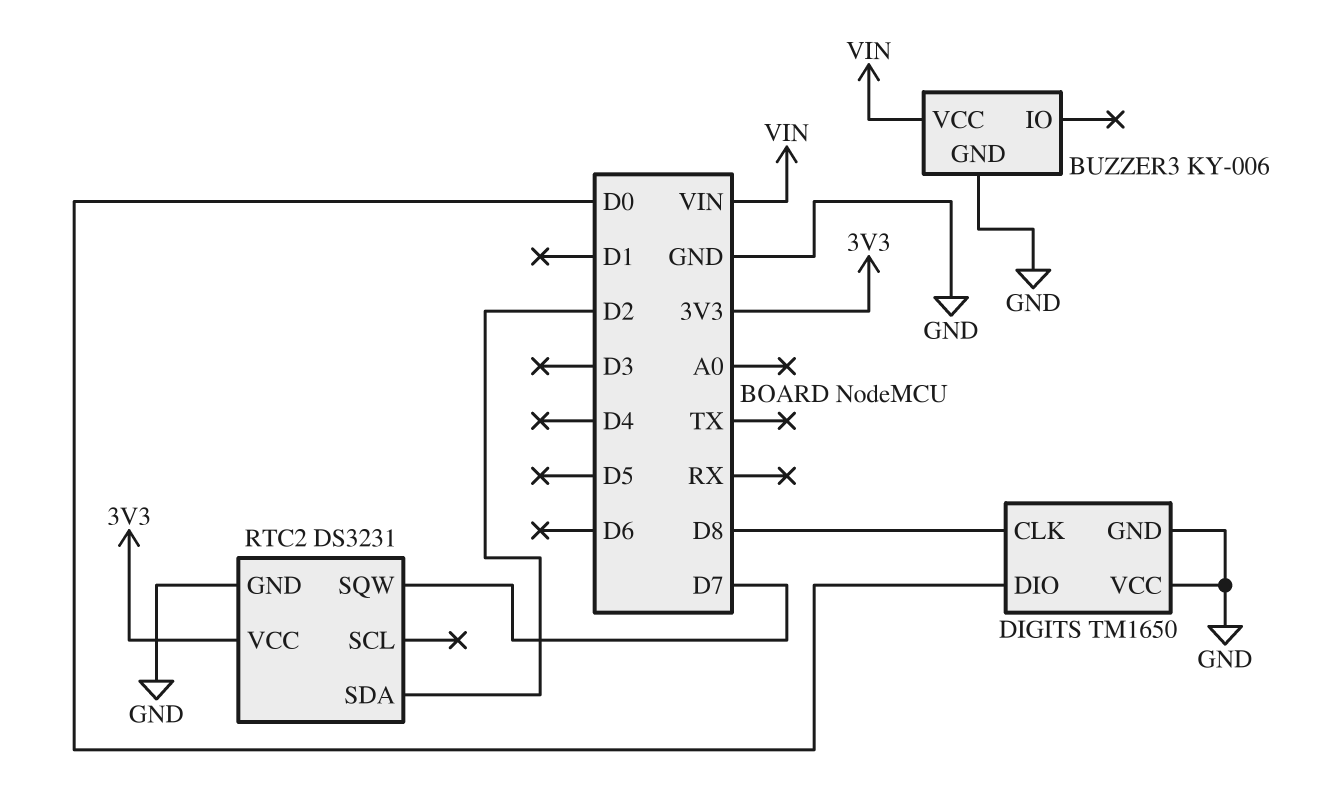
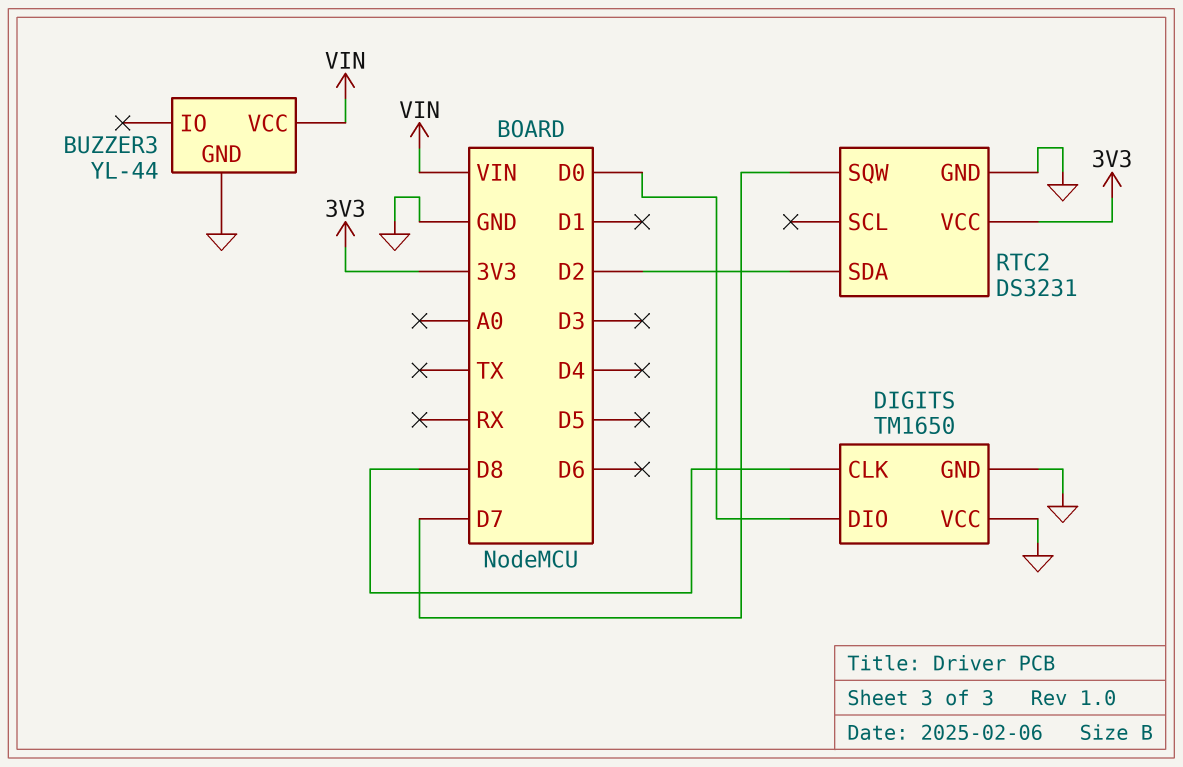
BUZZER3: KY-006 -> YL-44

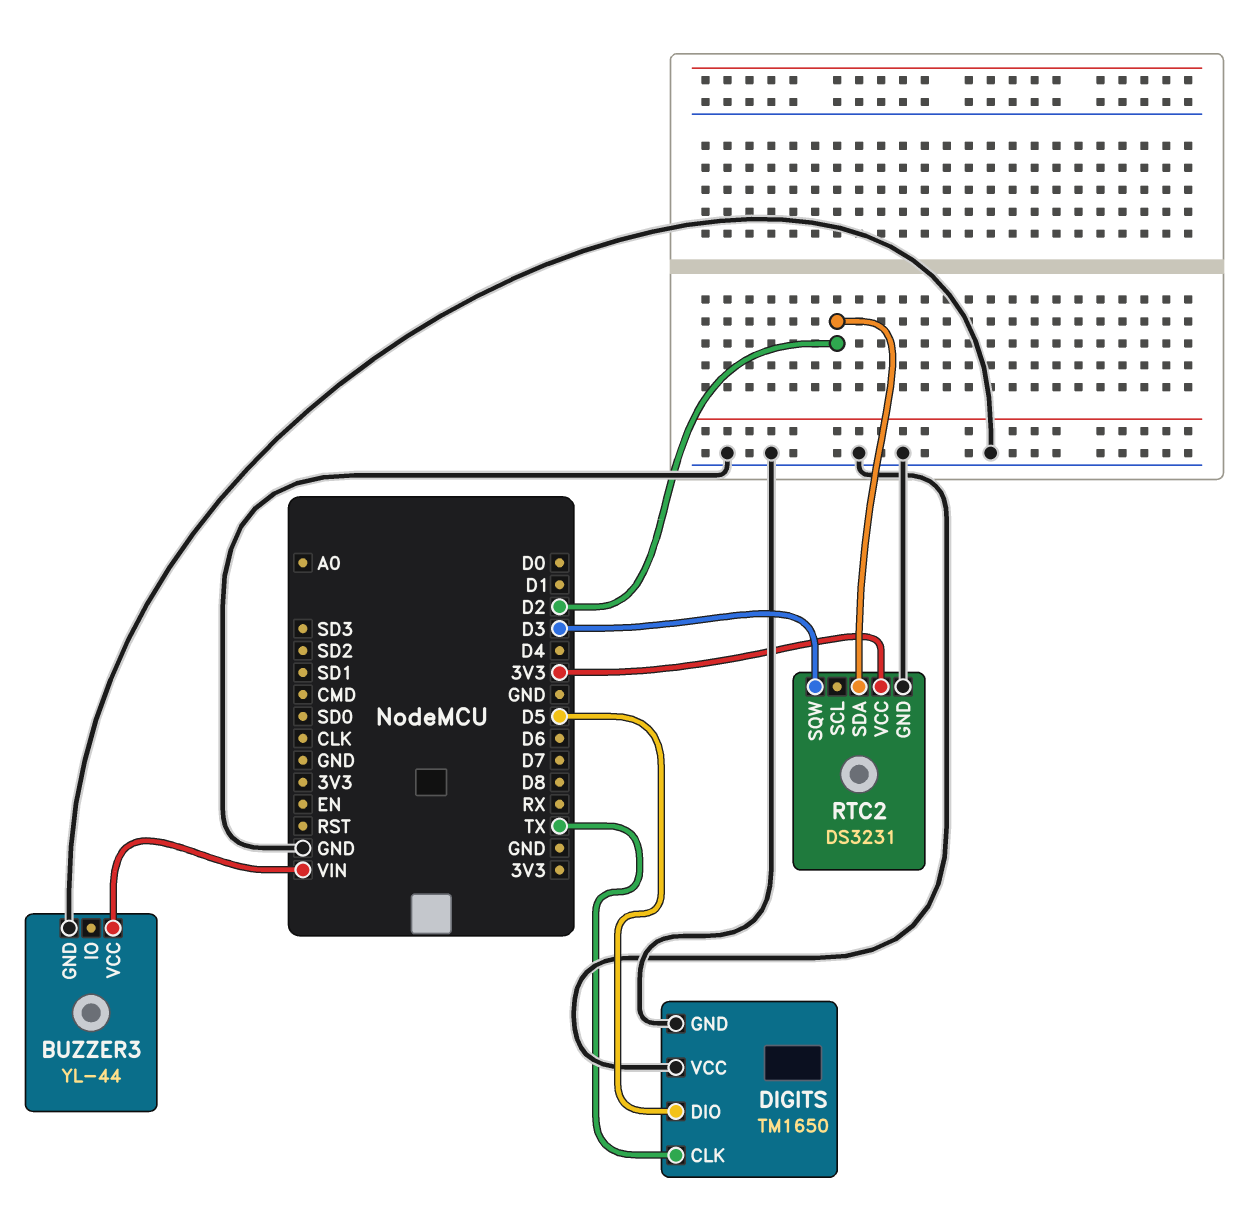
DIGITS pin CLK: D8 -> TX
DIGITS pin DIO: D0 -> D5
RTC2 pin SQW: D7 -> D3

